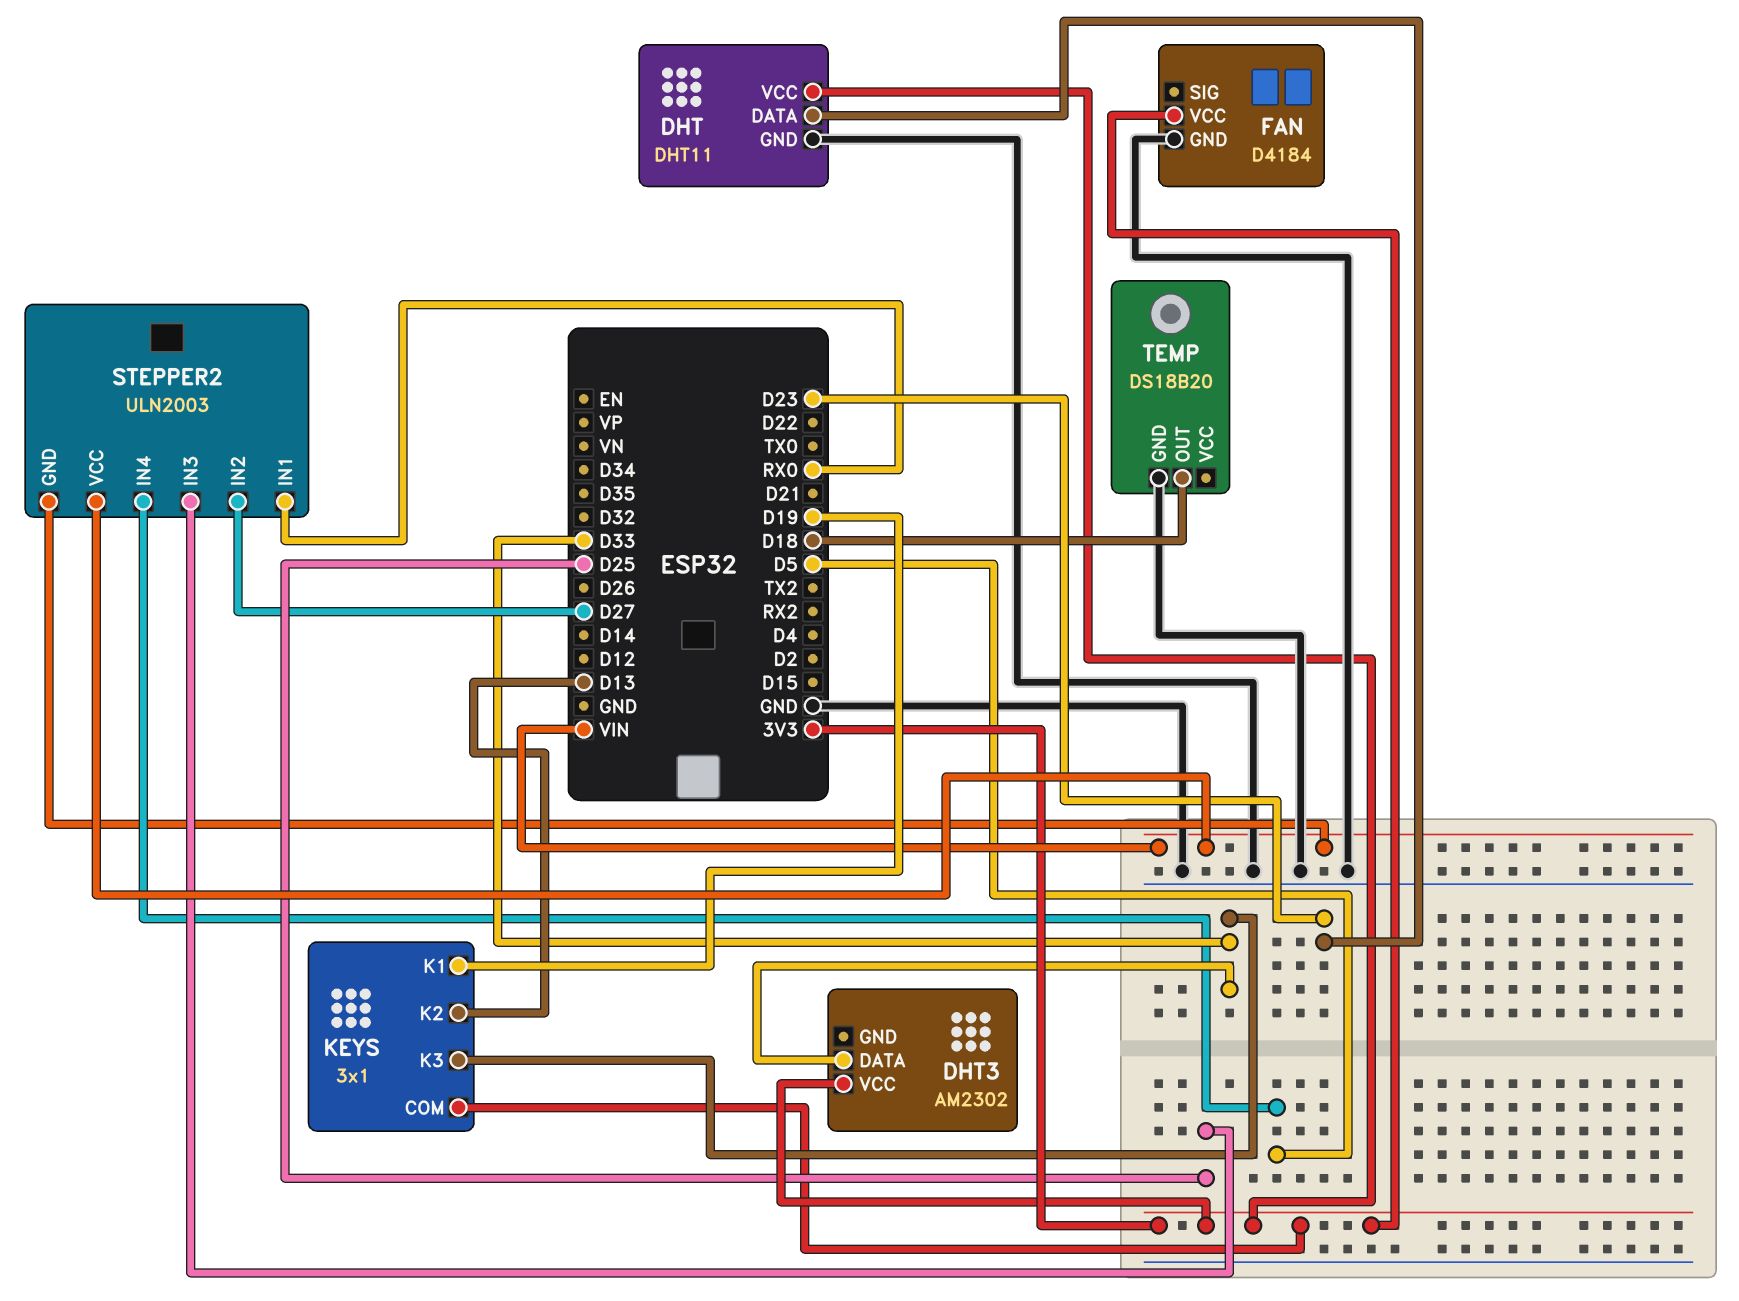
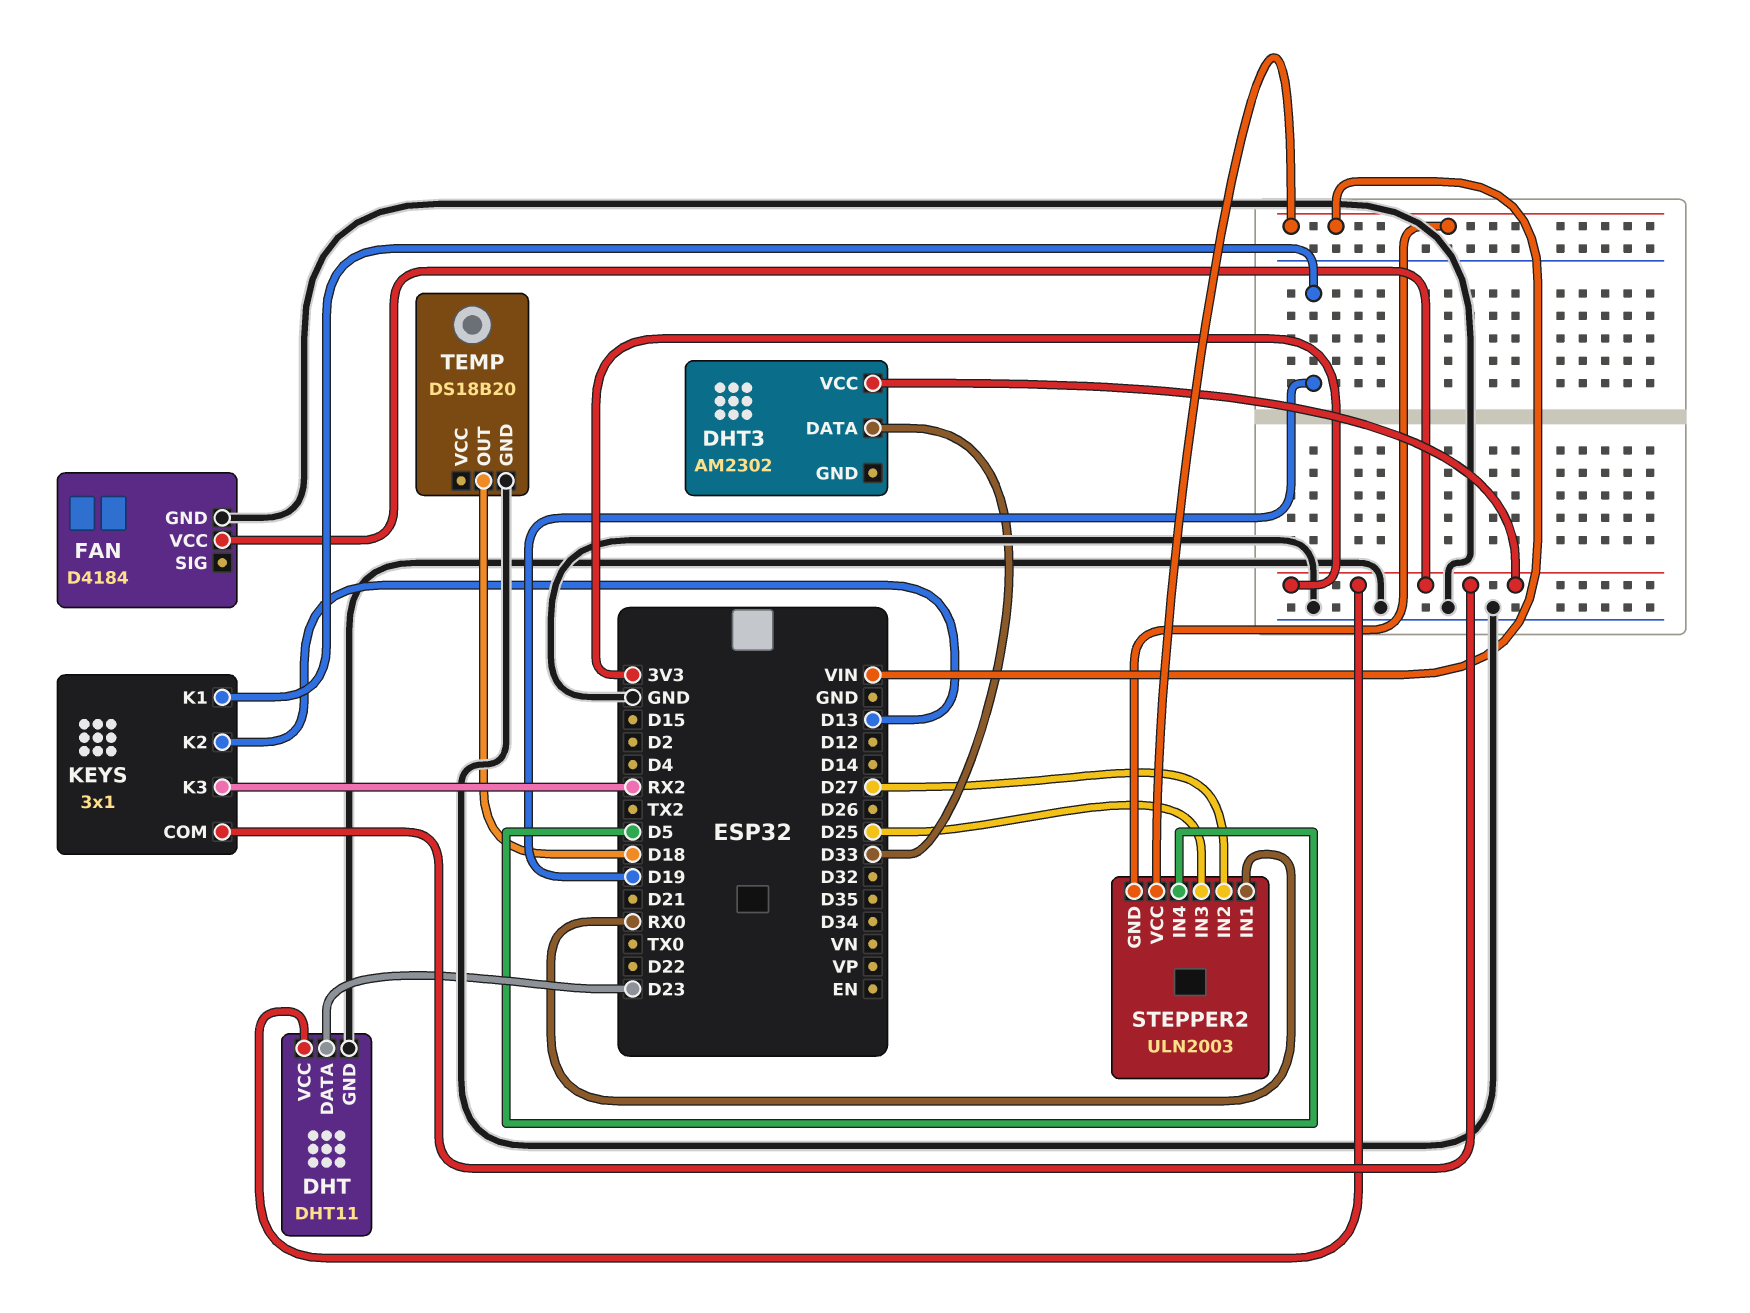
KEYS pin K3: D33 -> RX2

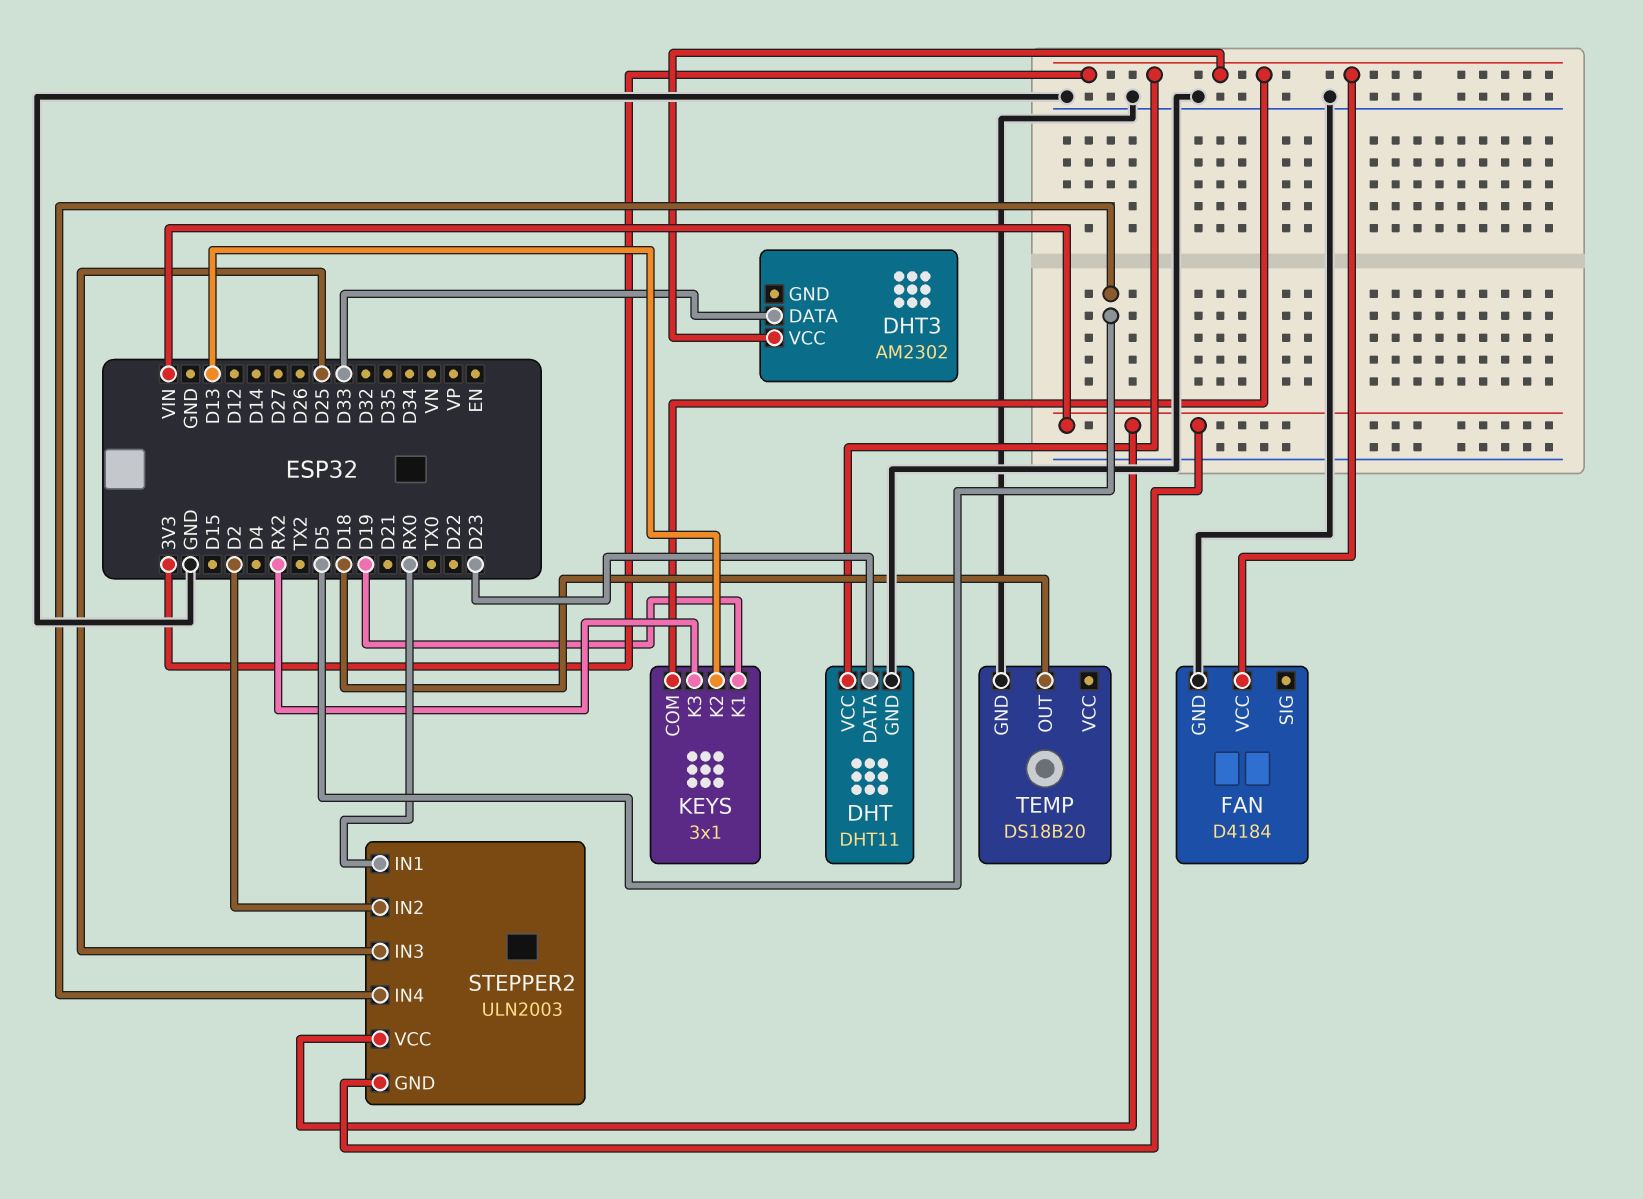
STEPPER2 pin IN2: D27 -> D2

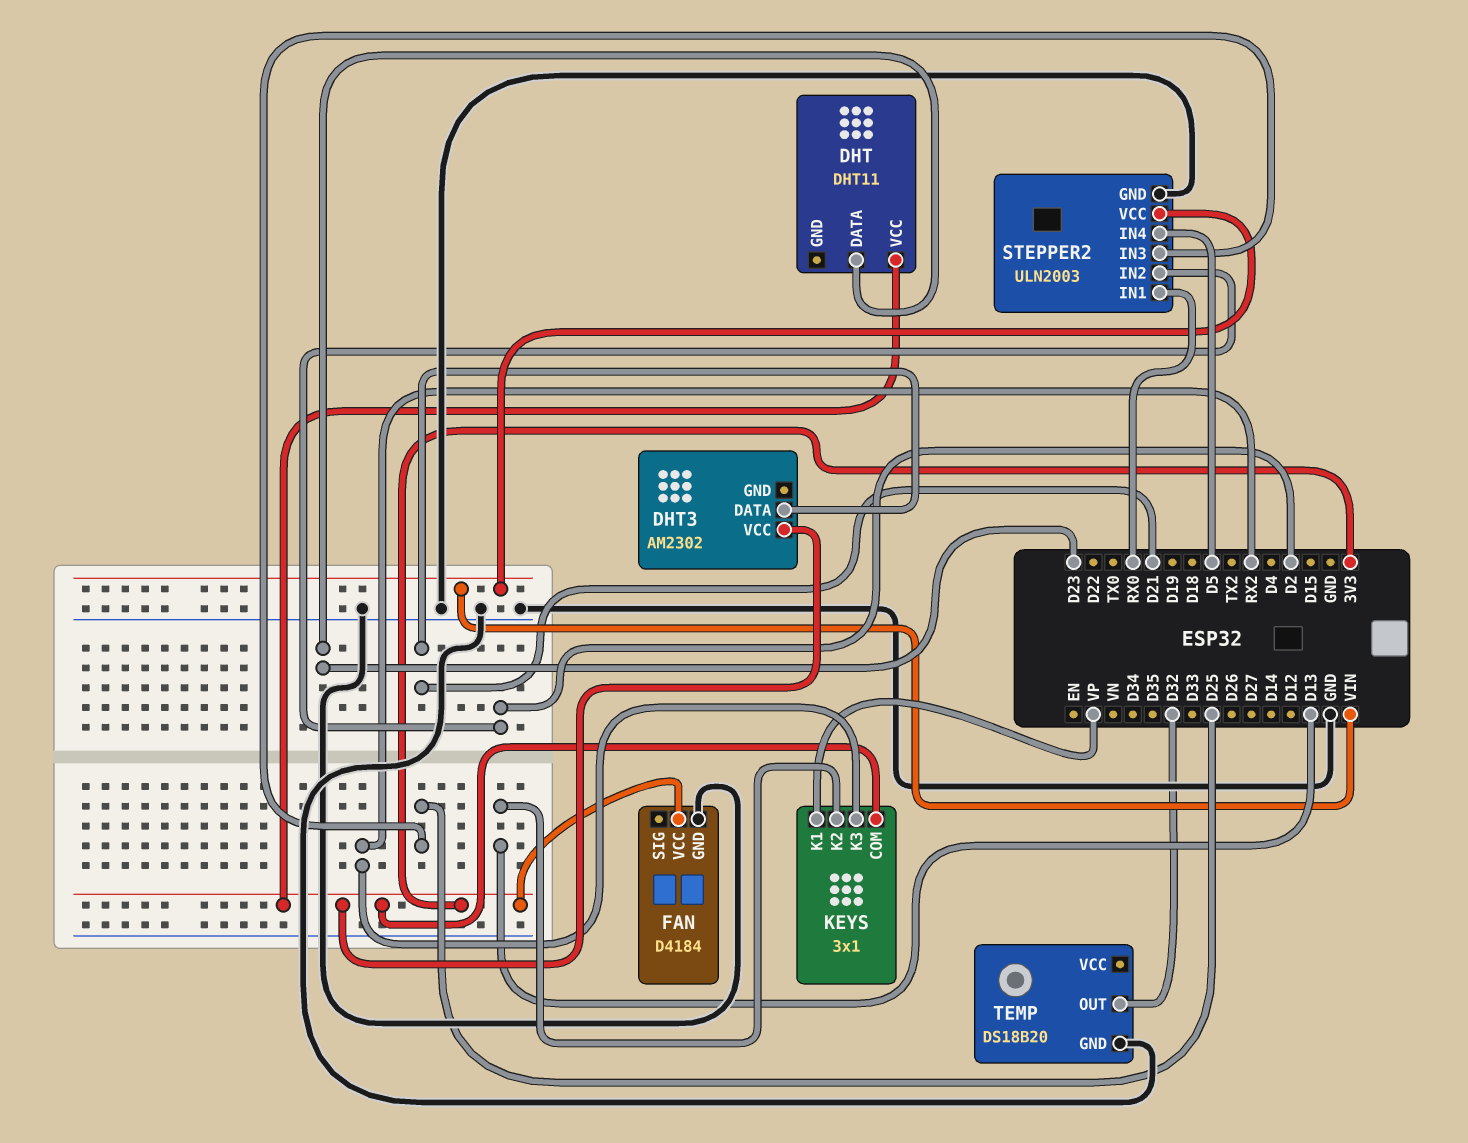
DHT pin GND: GND -> none
DHT3 pin DATA: D33 -> D21
KEYS pin K1: D19 -> VP
STEPPER2 pin GND: VIN -> GND
TEMP pin OUT: D18 -> D32

